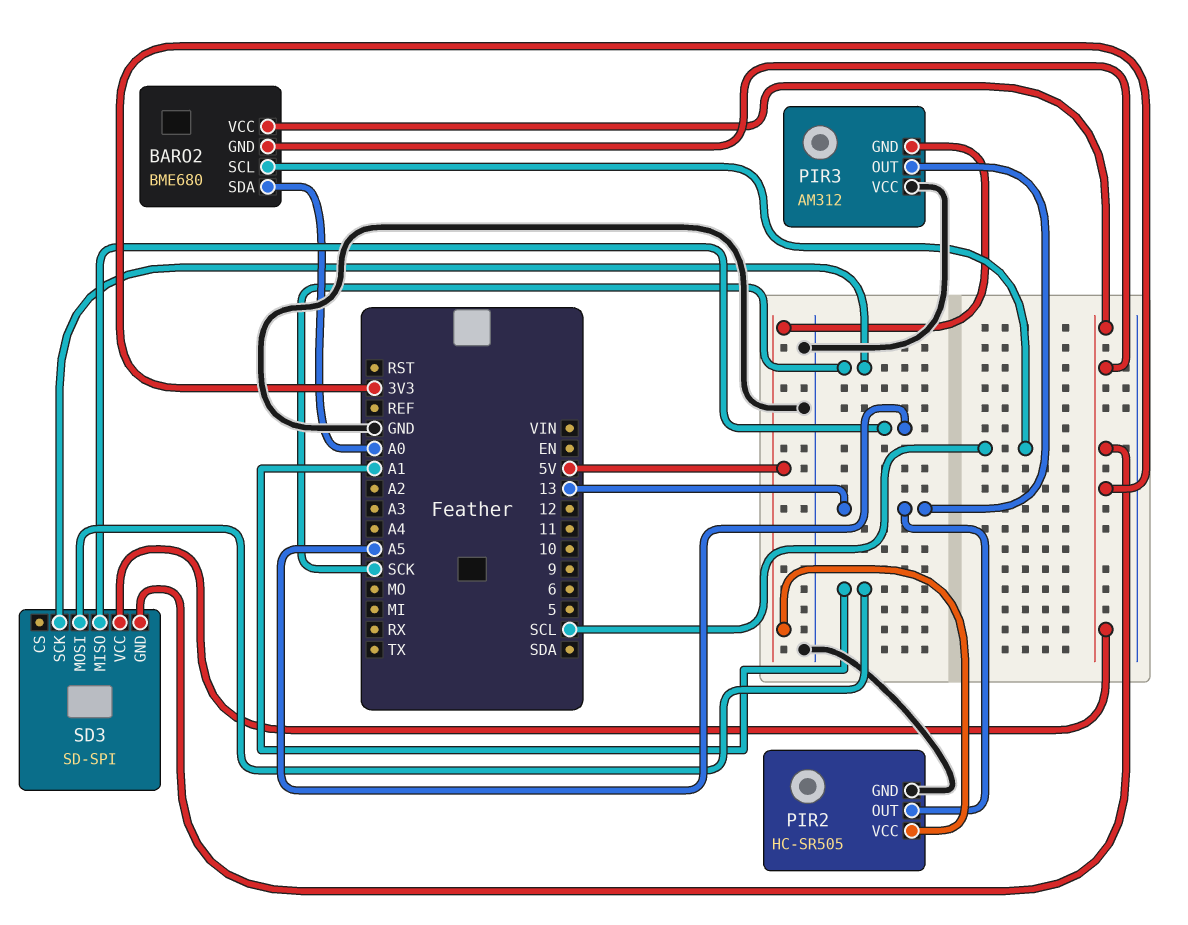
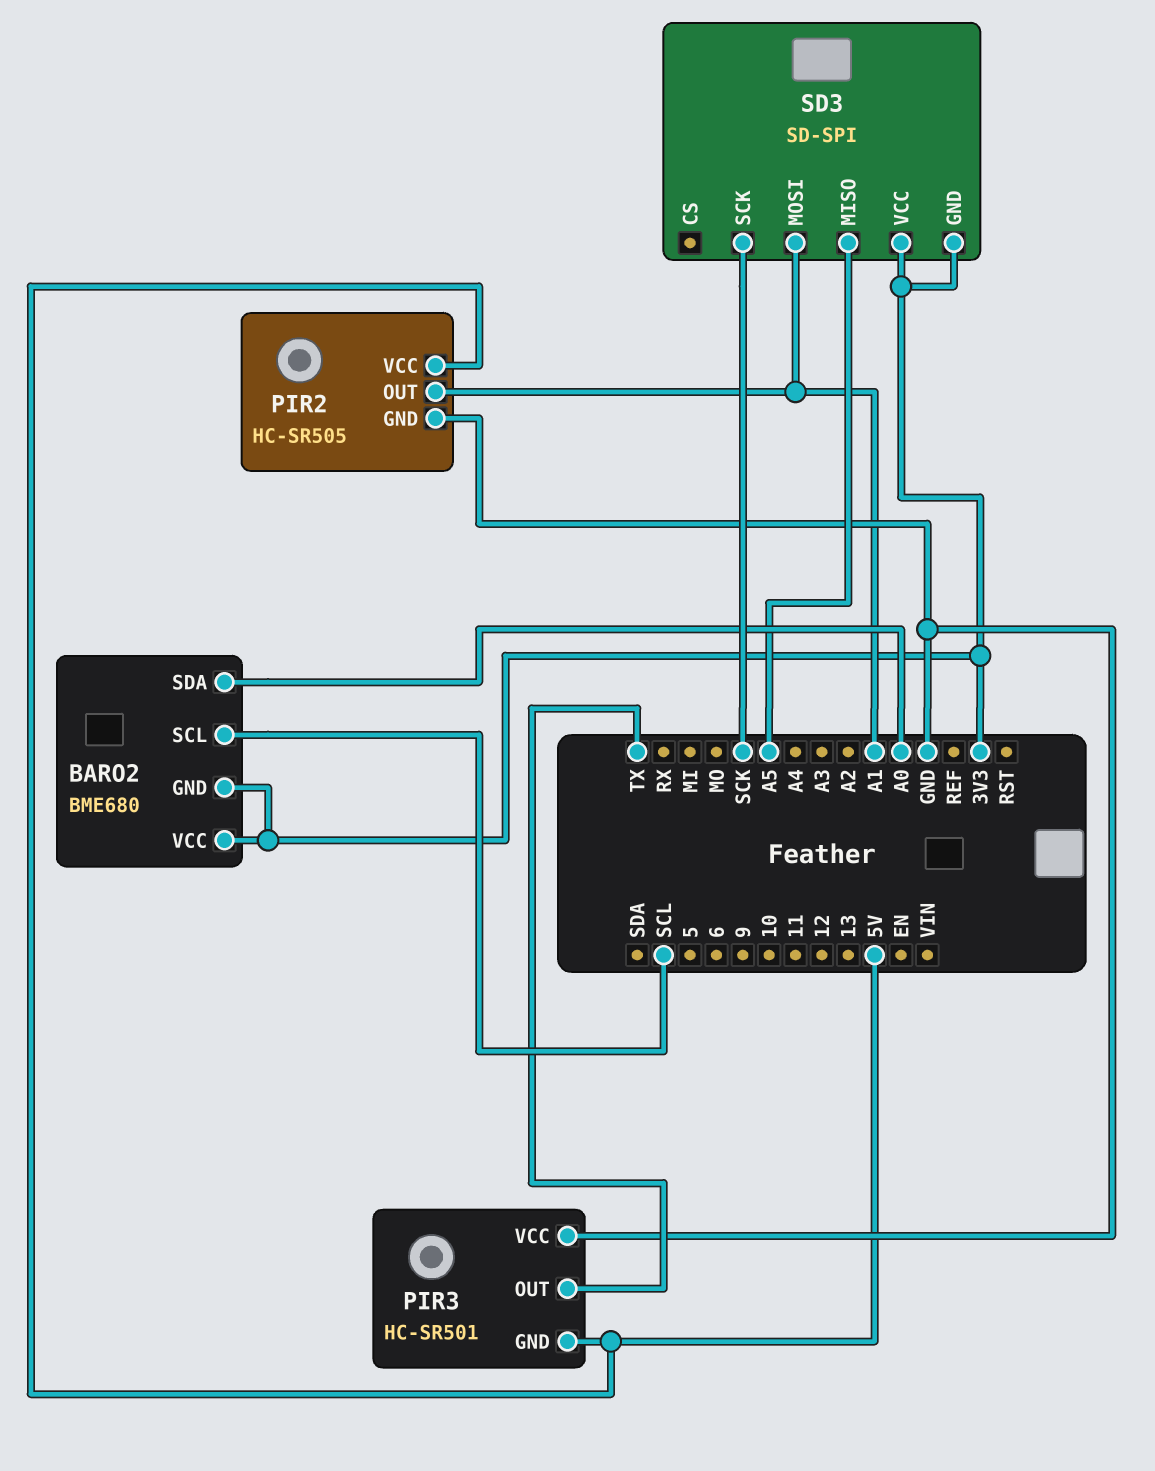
PIR2 pin OUT: 13 -> A1
PIR3: AM312 -> HC-SR501
PIR3 pin OUT: 13 -> TX

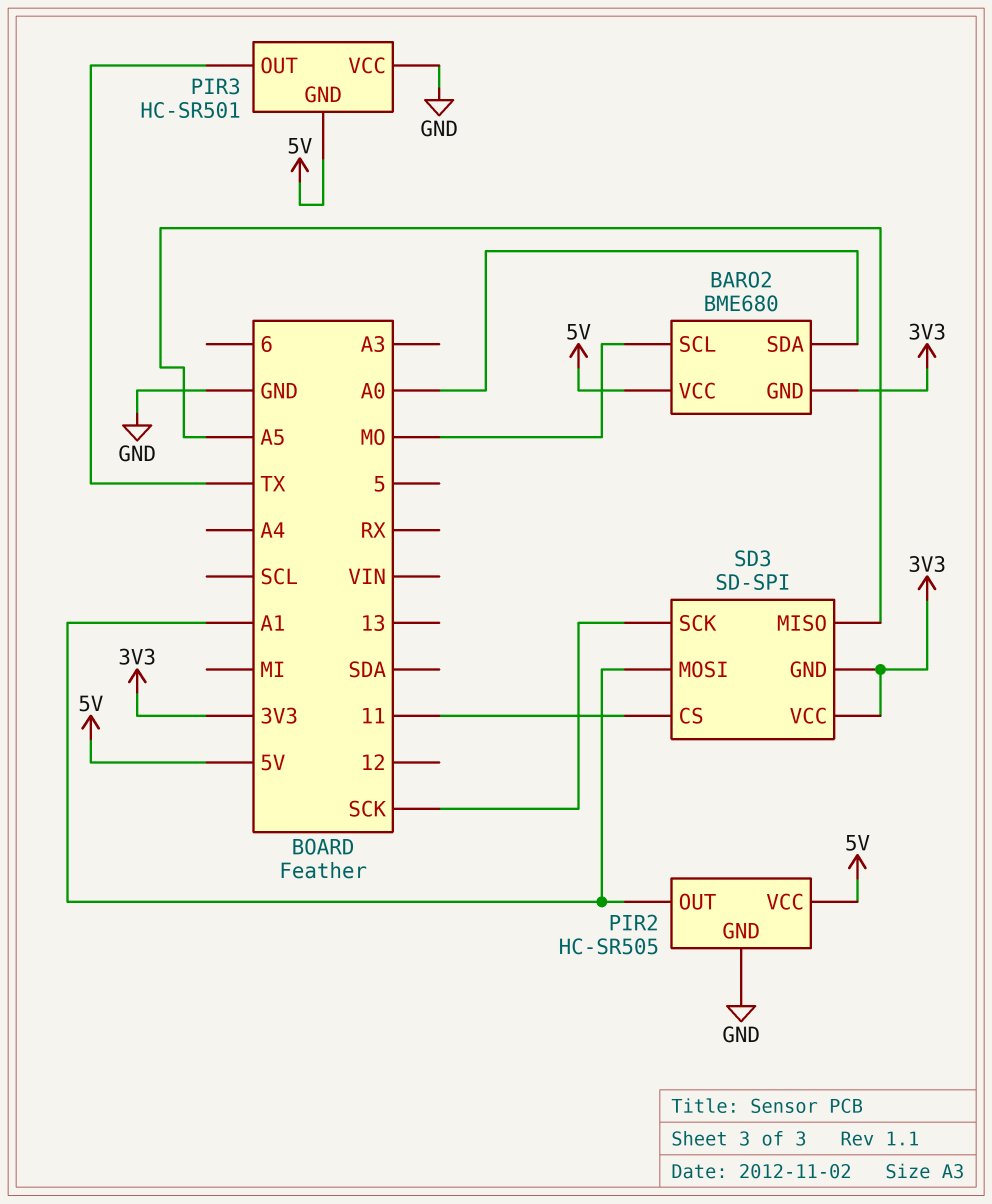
BARO2 pin SCL: SCL -> MO
BARO2 pin VCC: 3V3 -> 5V
SD3 pin CS: none -> 11

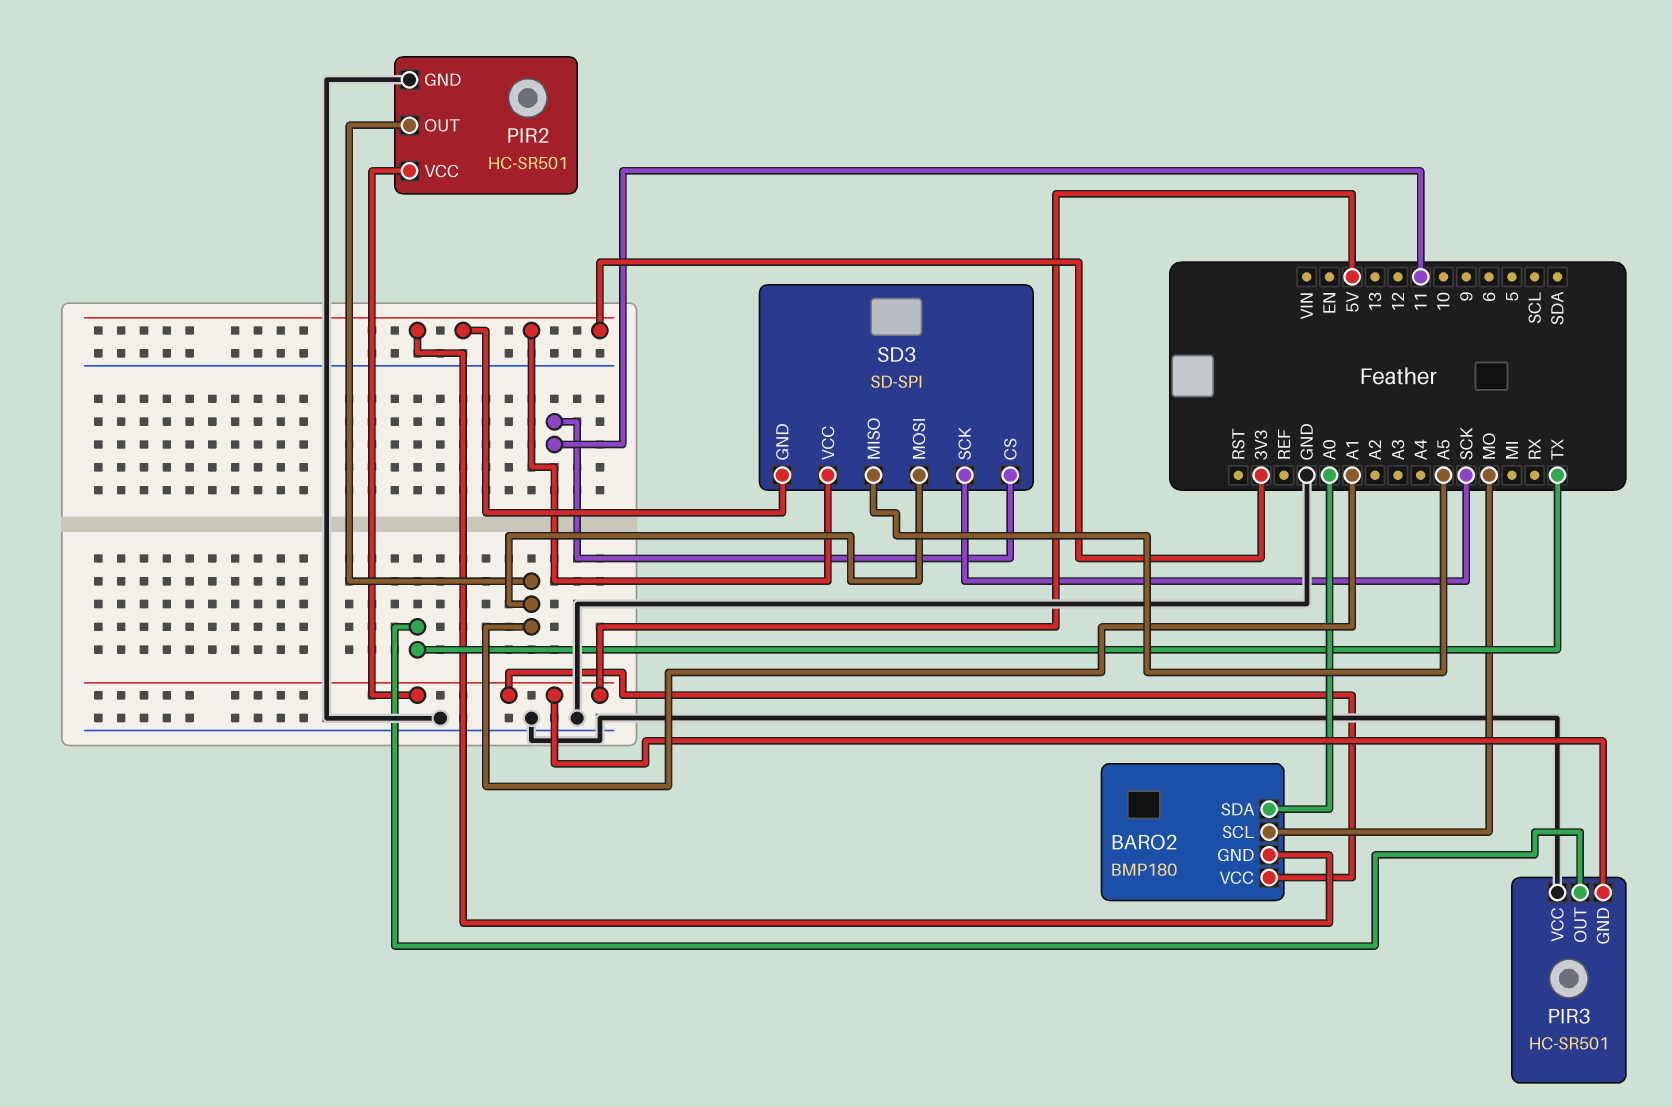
BARO2: BME680 -> BMP180
PIR2: HC-SR505 -> HC-SR501

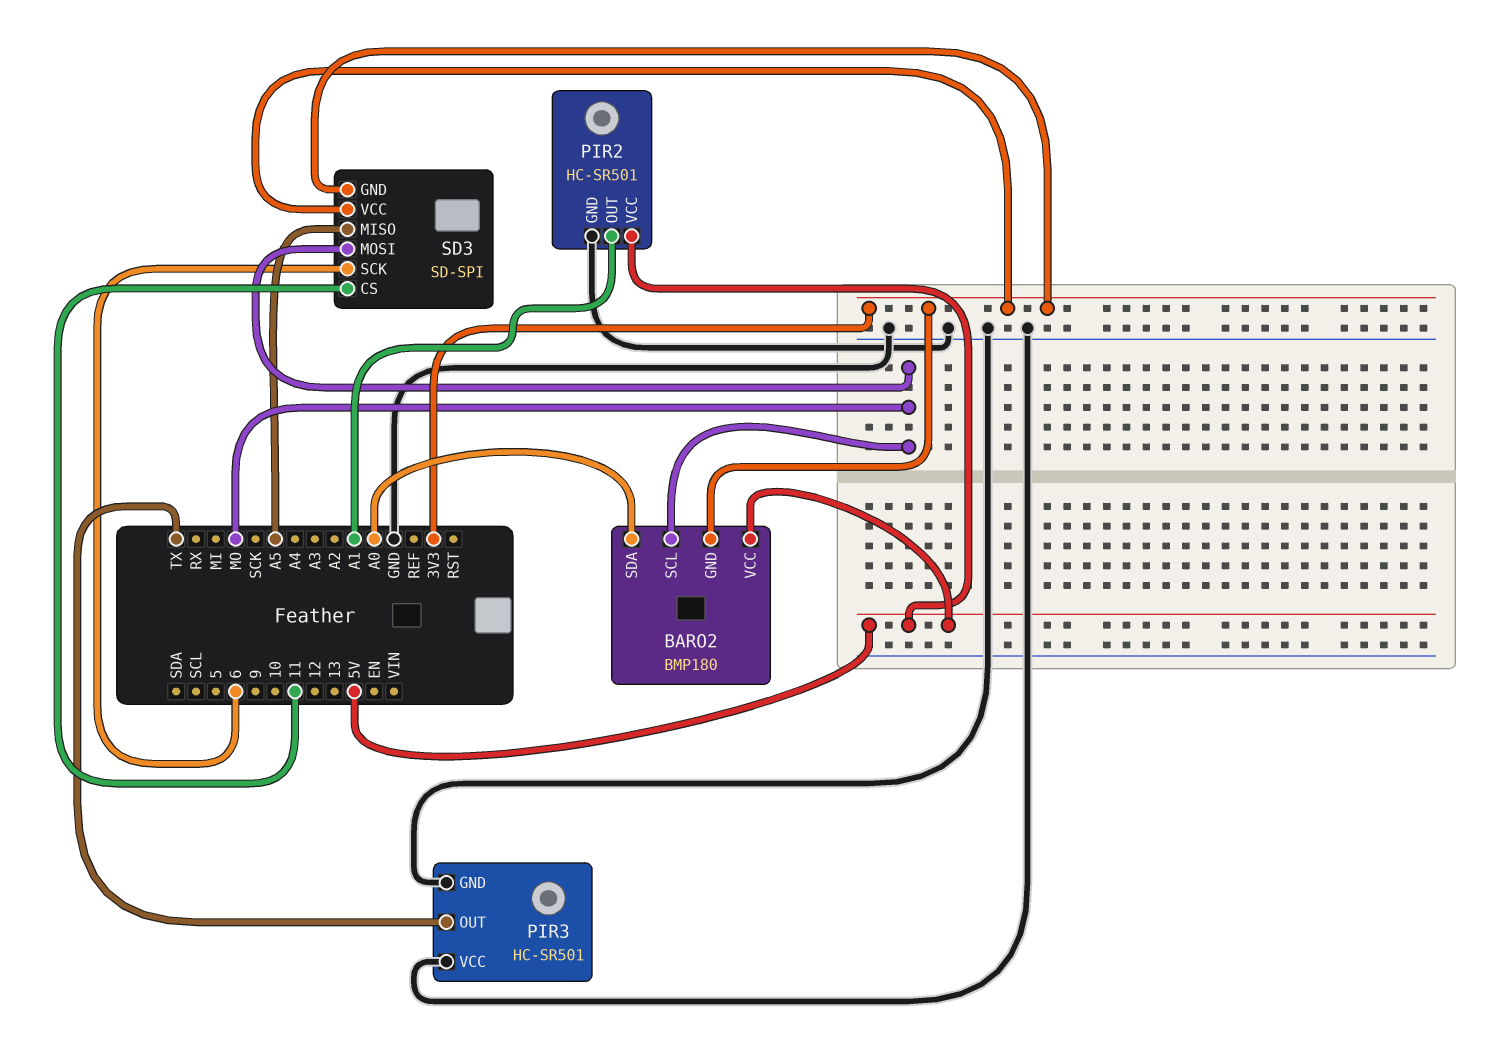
PIR3 pin GND: 5V -> GND
SD3 pin MOSI: A1 -> MO
SD3 pin SCK: SCK -> 6

